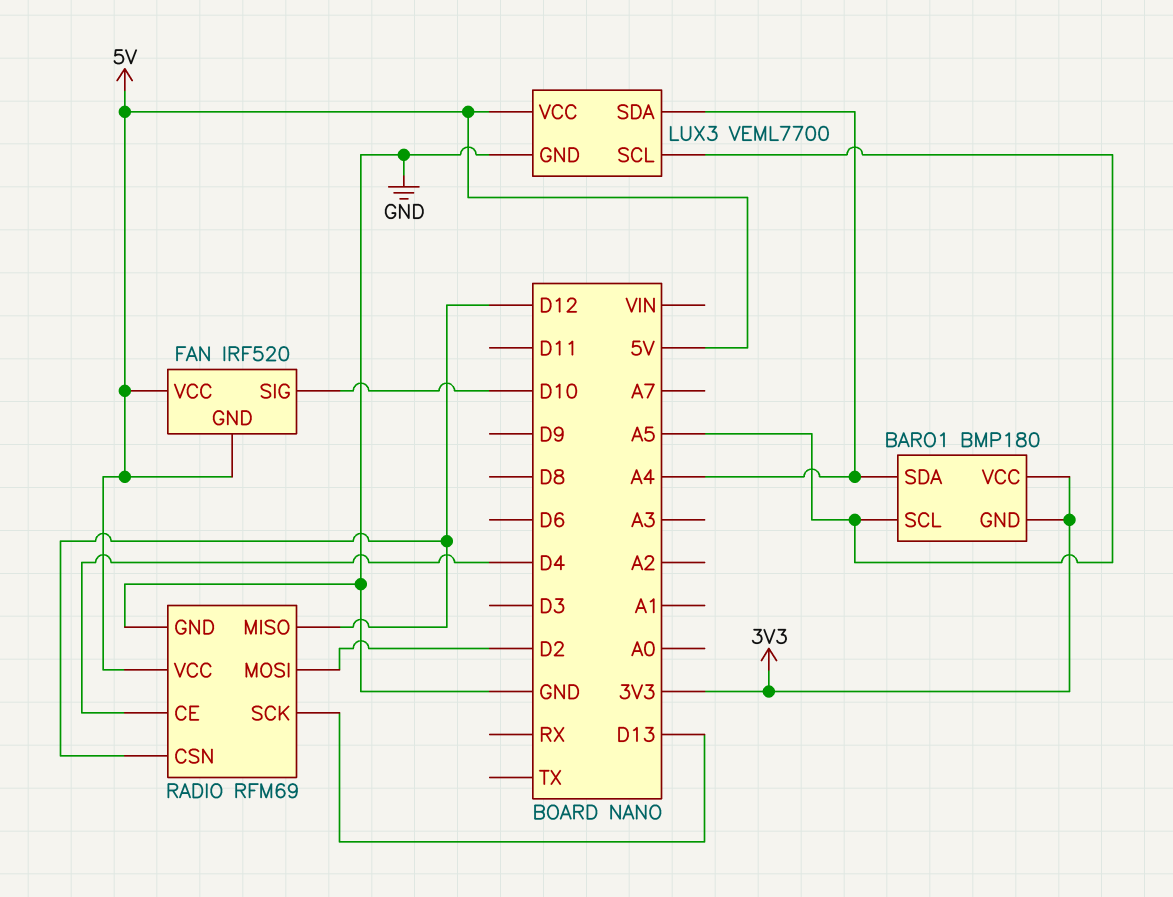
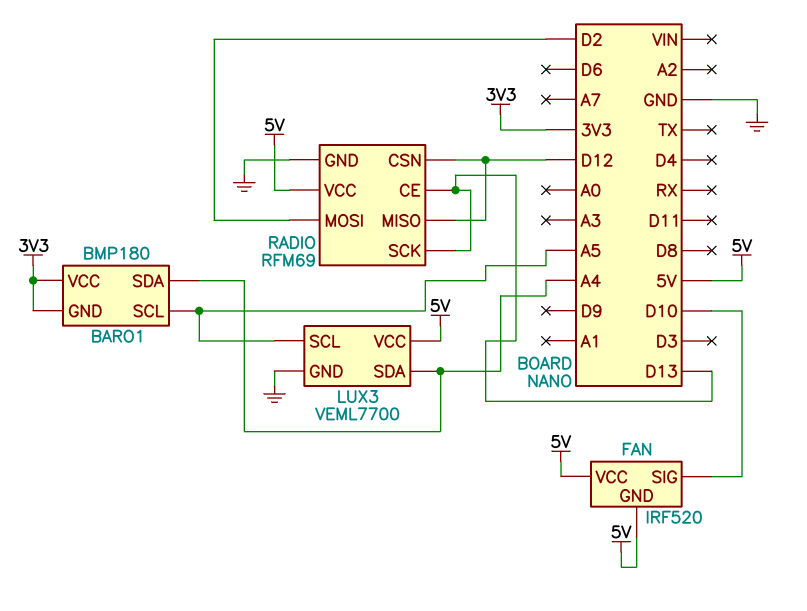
RADIO pin CE: D4 -> D13

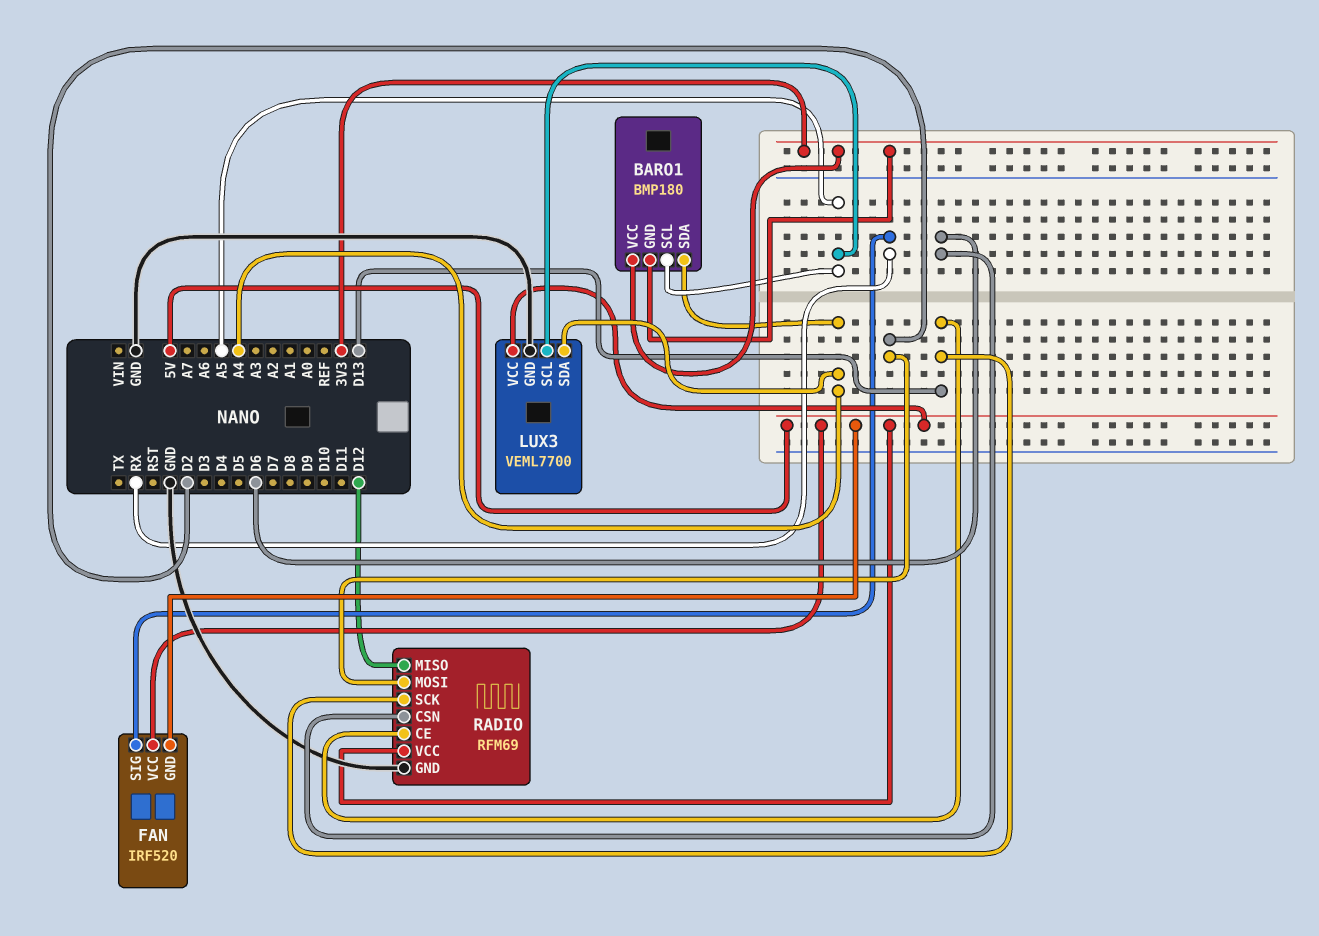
FAN pin SIG: D10 -> RX
RADIO pin CSN: D12 -> D6

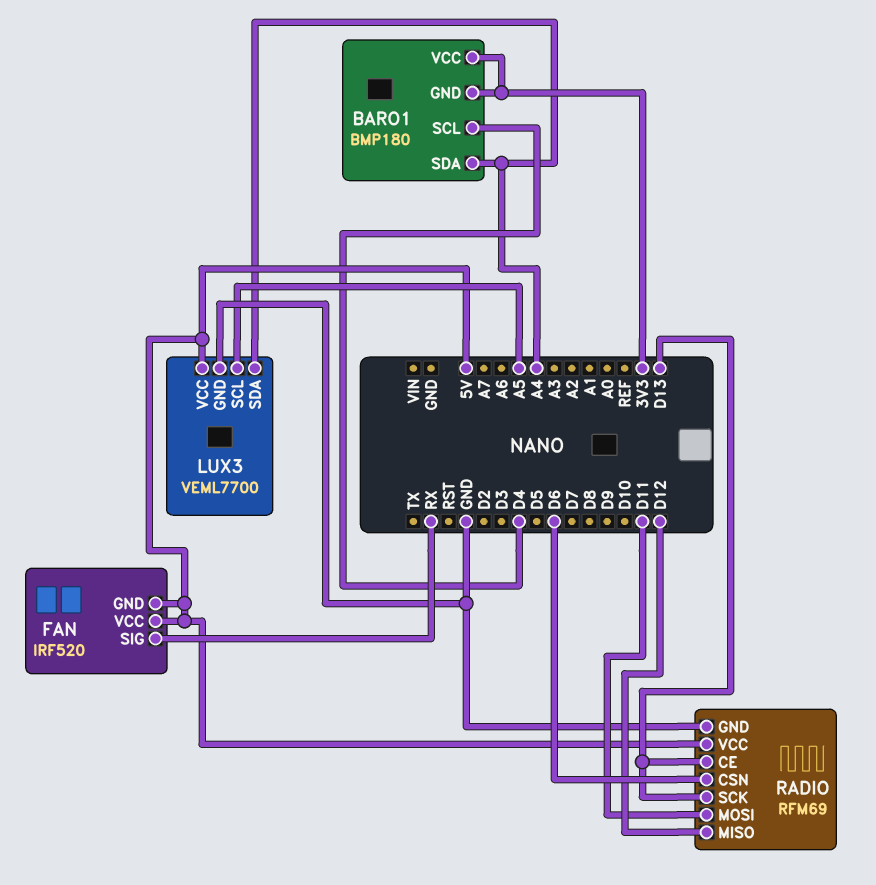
BARO1 pin SCL: A5 -> D4
RADIO pin MOSI: D2 -> D11

